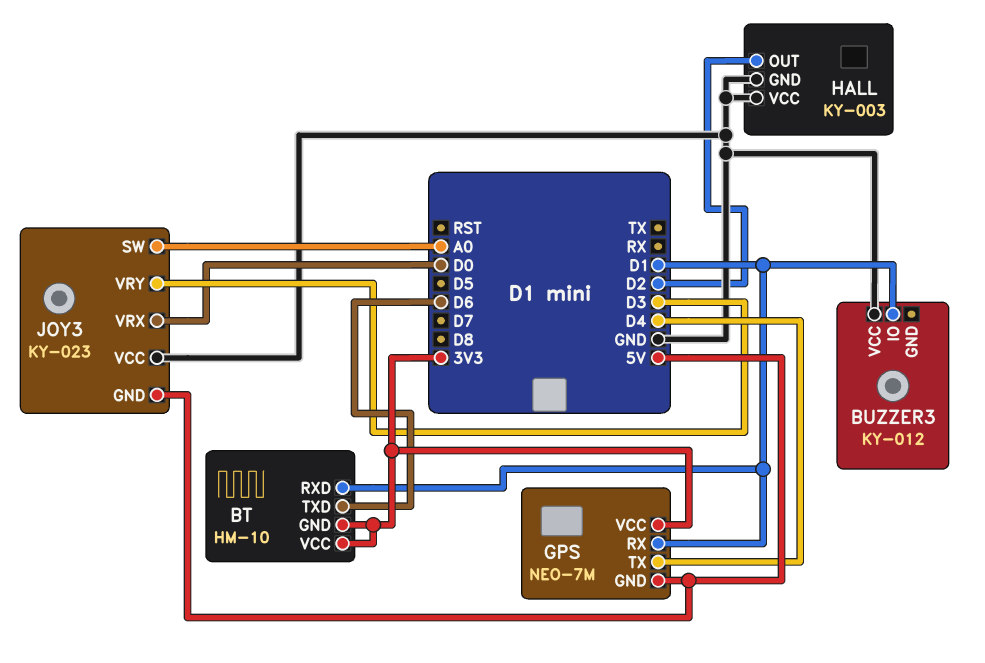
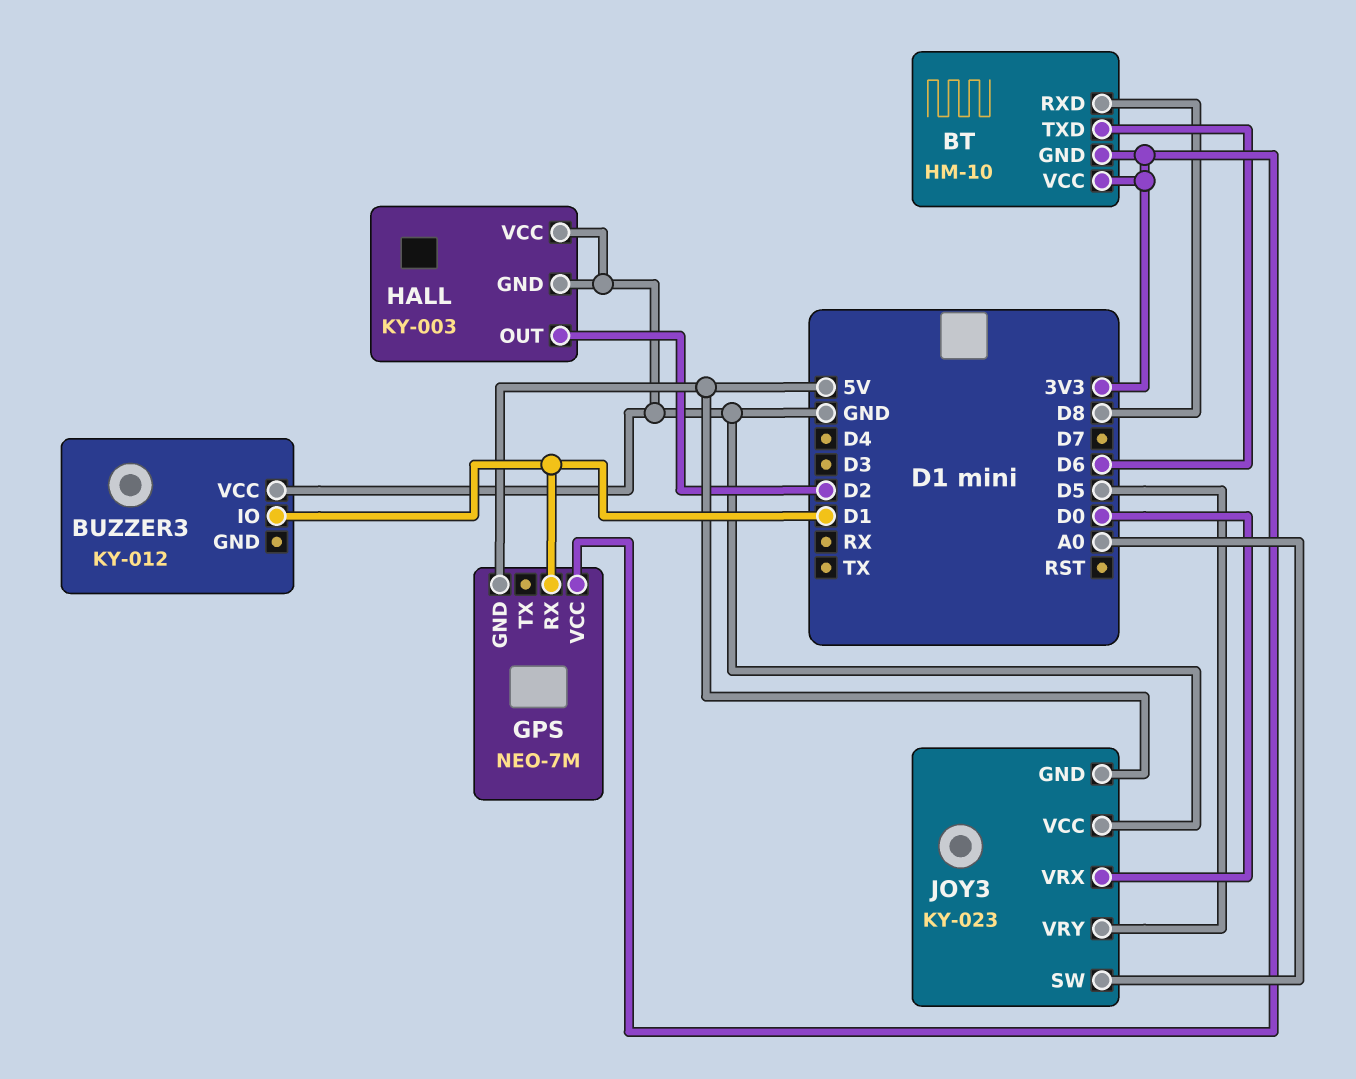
BT pin RXD: D1 -> D8
GPS pin TX: D4 -> none
JOY3 pin VRY: D3 -> D5

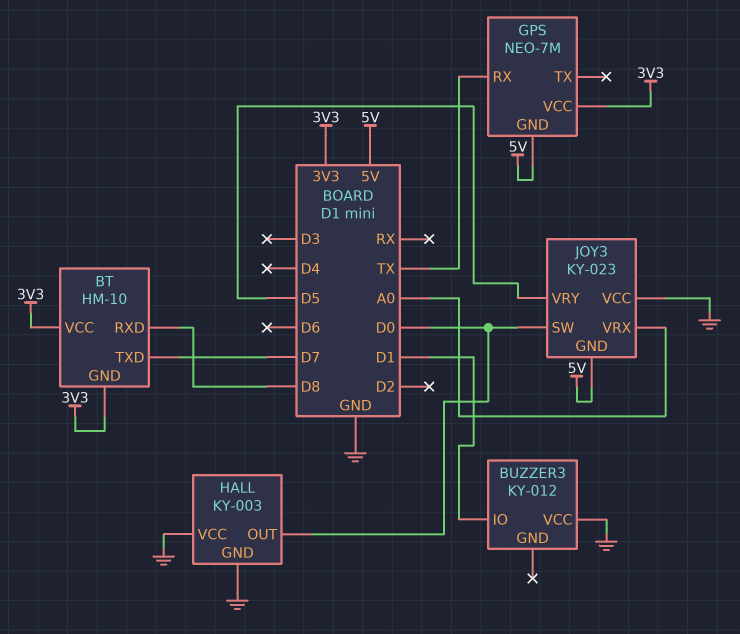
BT pin TXD: D6 -> D7
GPS pin RX: D1 -> TX
HALL pin OUT: D2 -> D0
JOY3 pin SW: A0 -> D0
JOY3 pin VRX: D0 -> A0

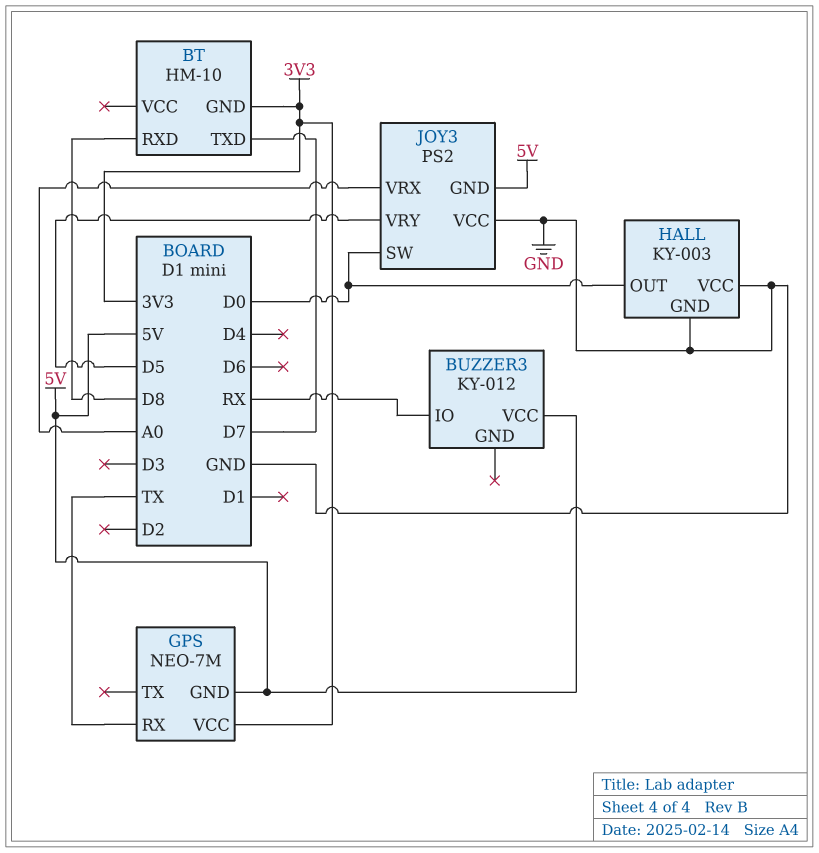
BT pin VCC: 3V3 -> none
BUZZER3 pin IO: D1 -> RX
BUZZER3 pin VCC: GND -> 5V
JOY3: KY-023 -> PS2

